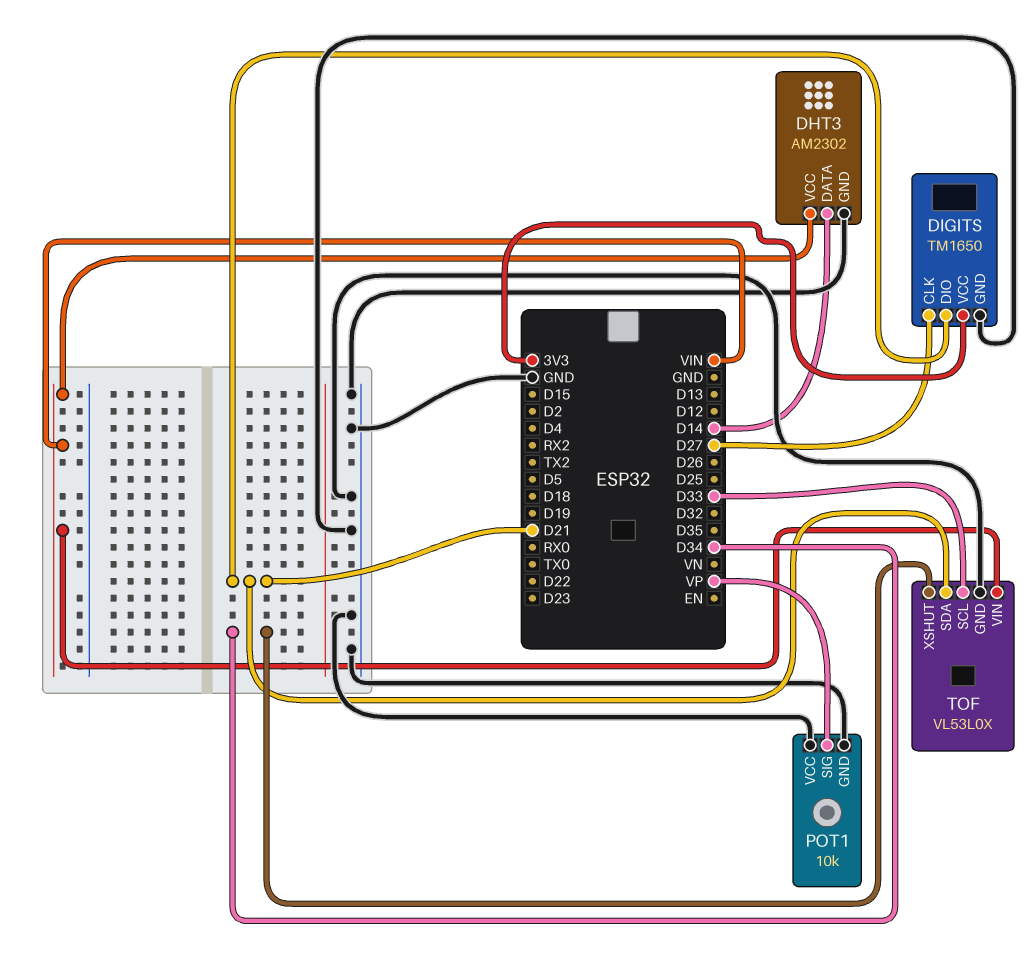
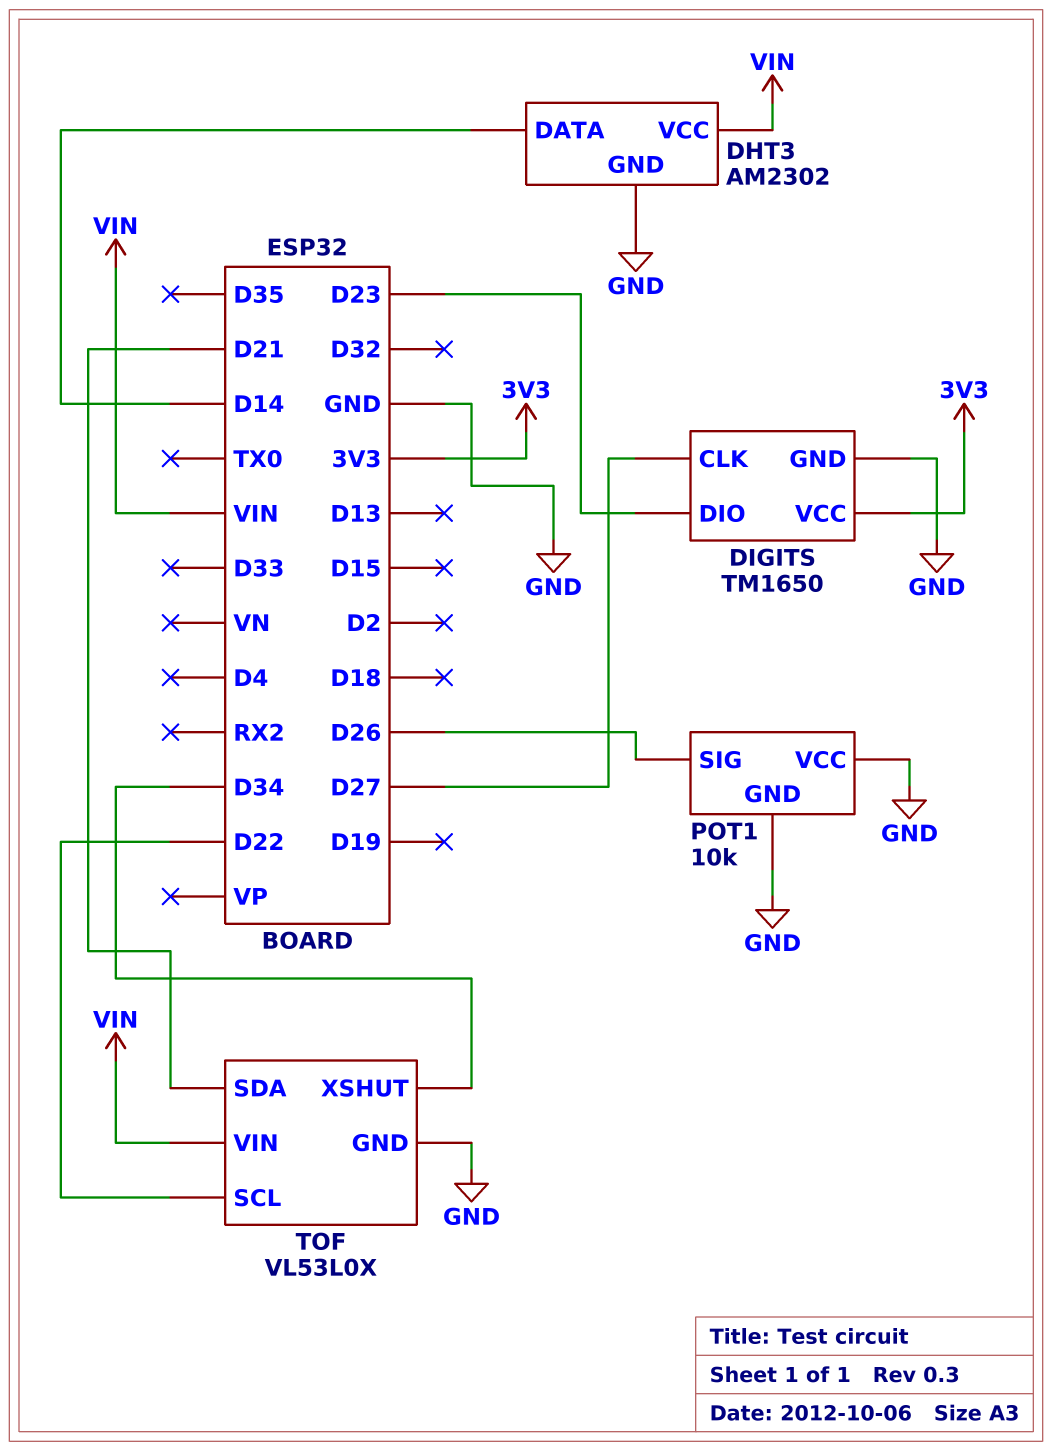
DIGITS pin DIO: D21 -> D23
POT1 pin SIG: VP -> D26
TOF pin SCL: D33 -> D22

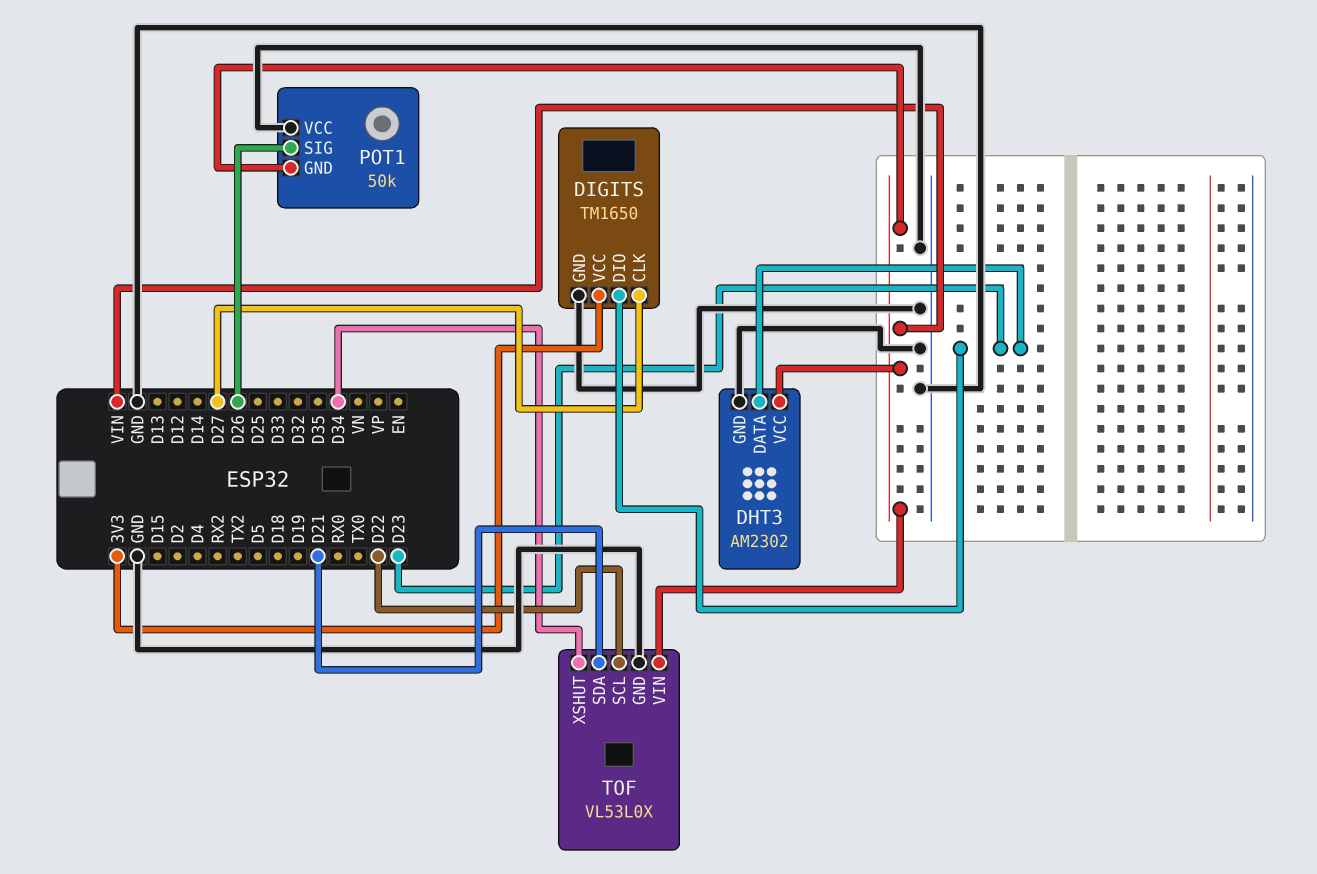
DHT3 pin DATA: D14 -> D23
POT1: 10k -> 50k
POT1 pin GND: GND -> VIN

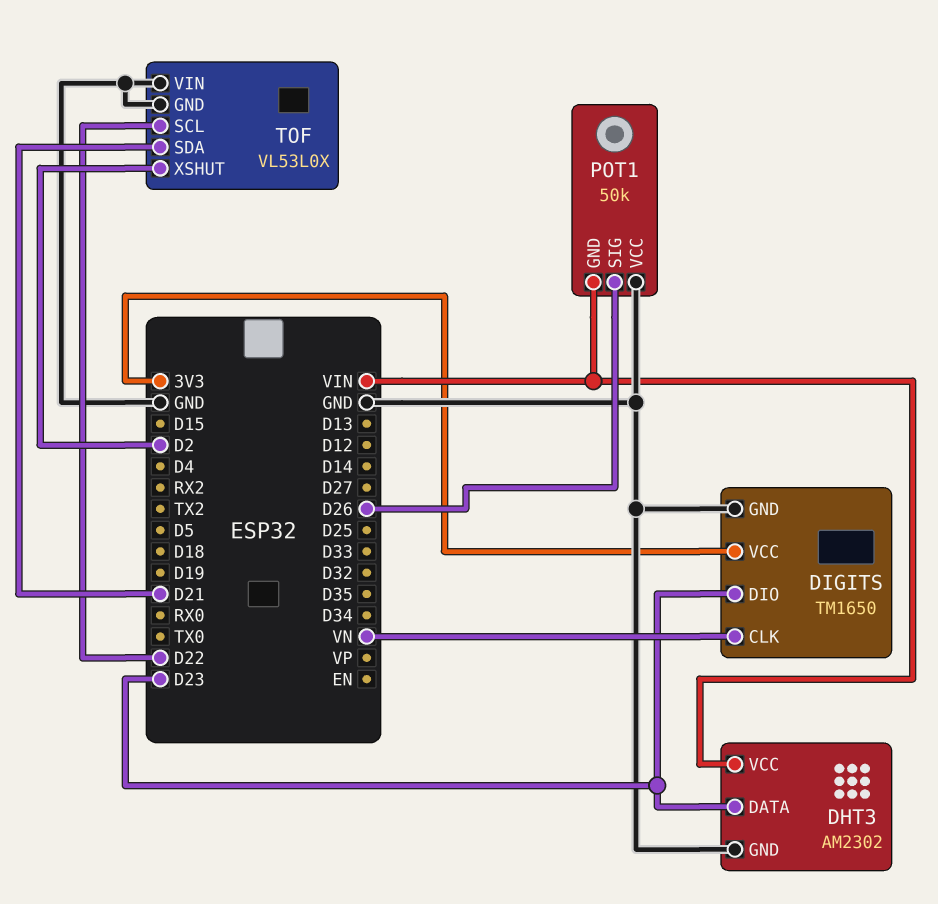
DIGITS pin CLK: D27 -> VN
TOF pin VIN: VIN -> GND
TOF pin XSHUT: D34 -> D2

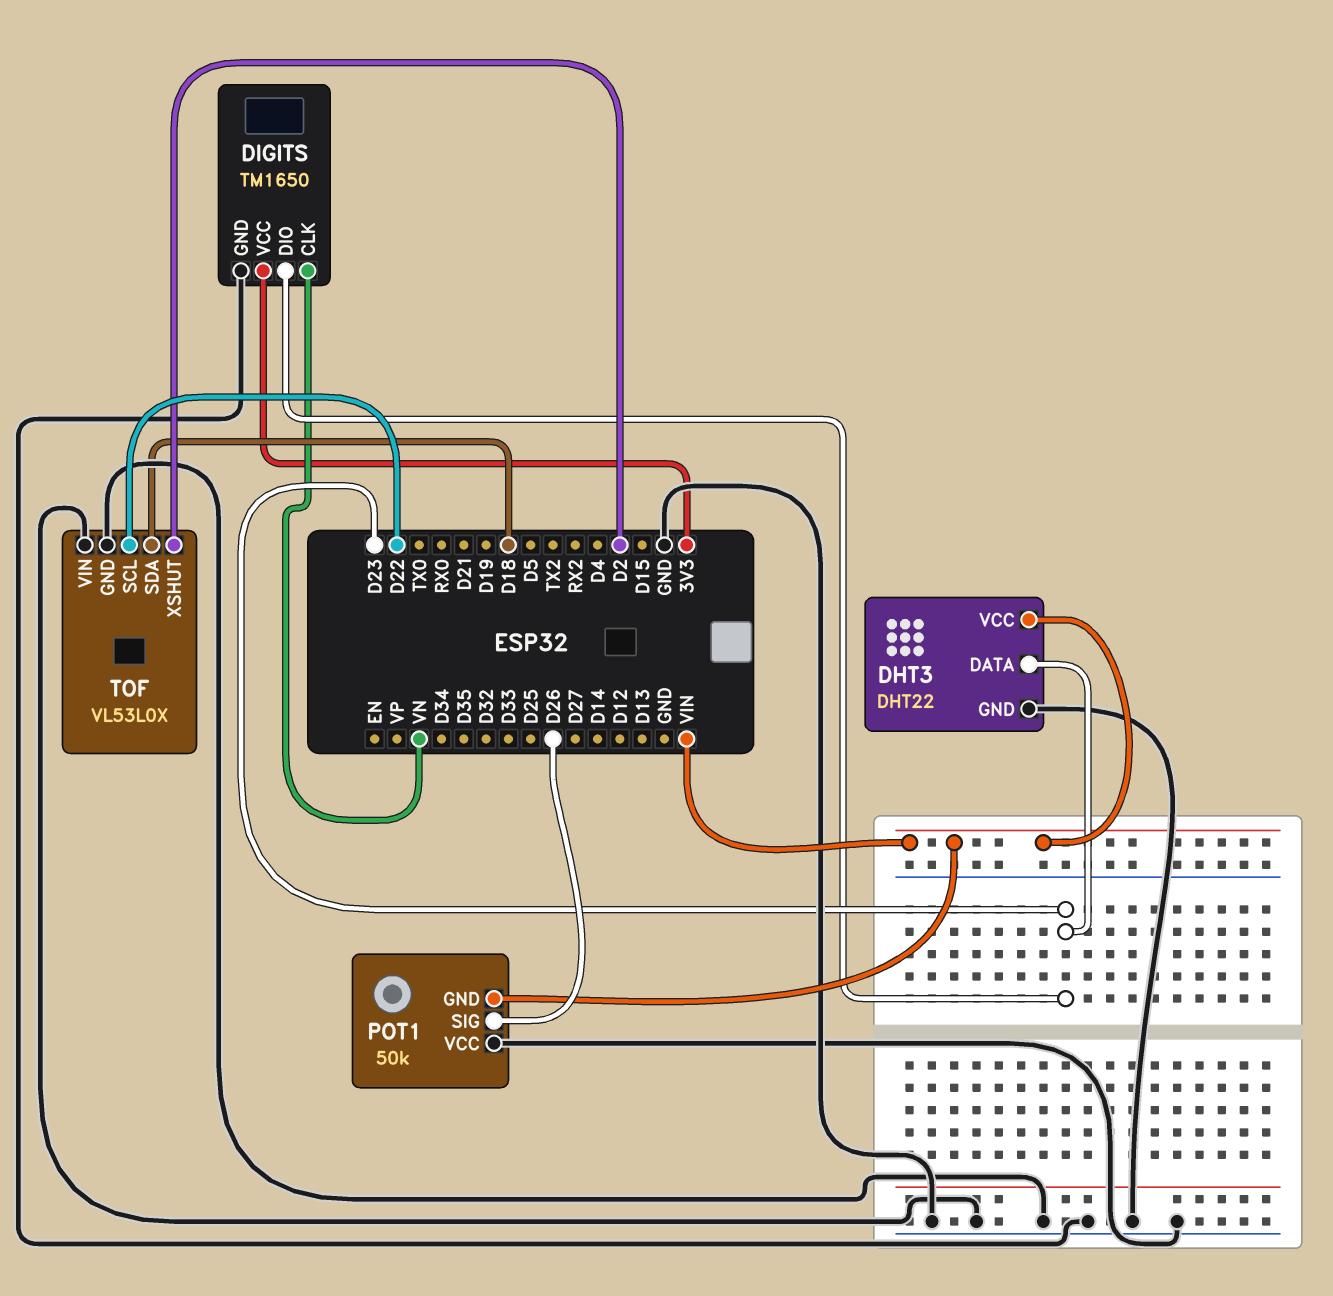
DHT3: AM2302 -> DHT22
TOF pin SDA: D21 -> D18

